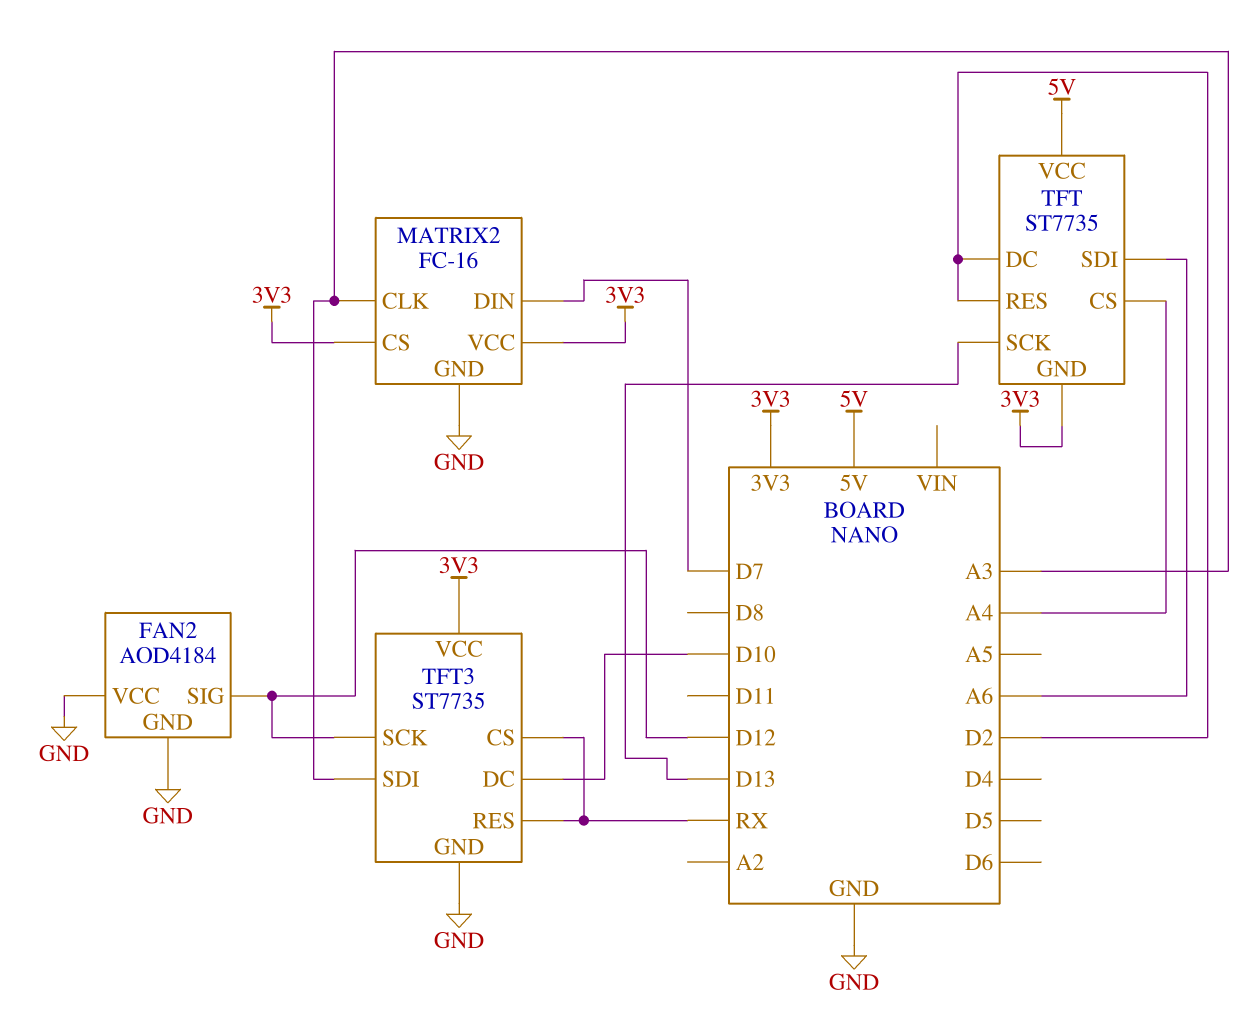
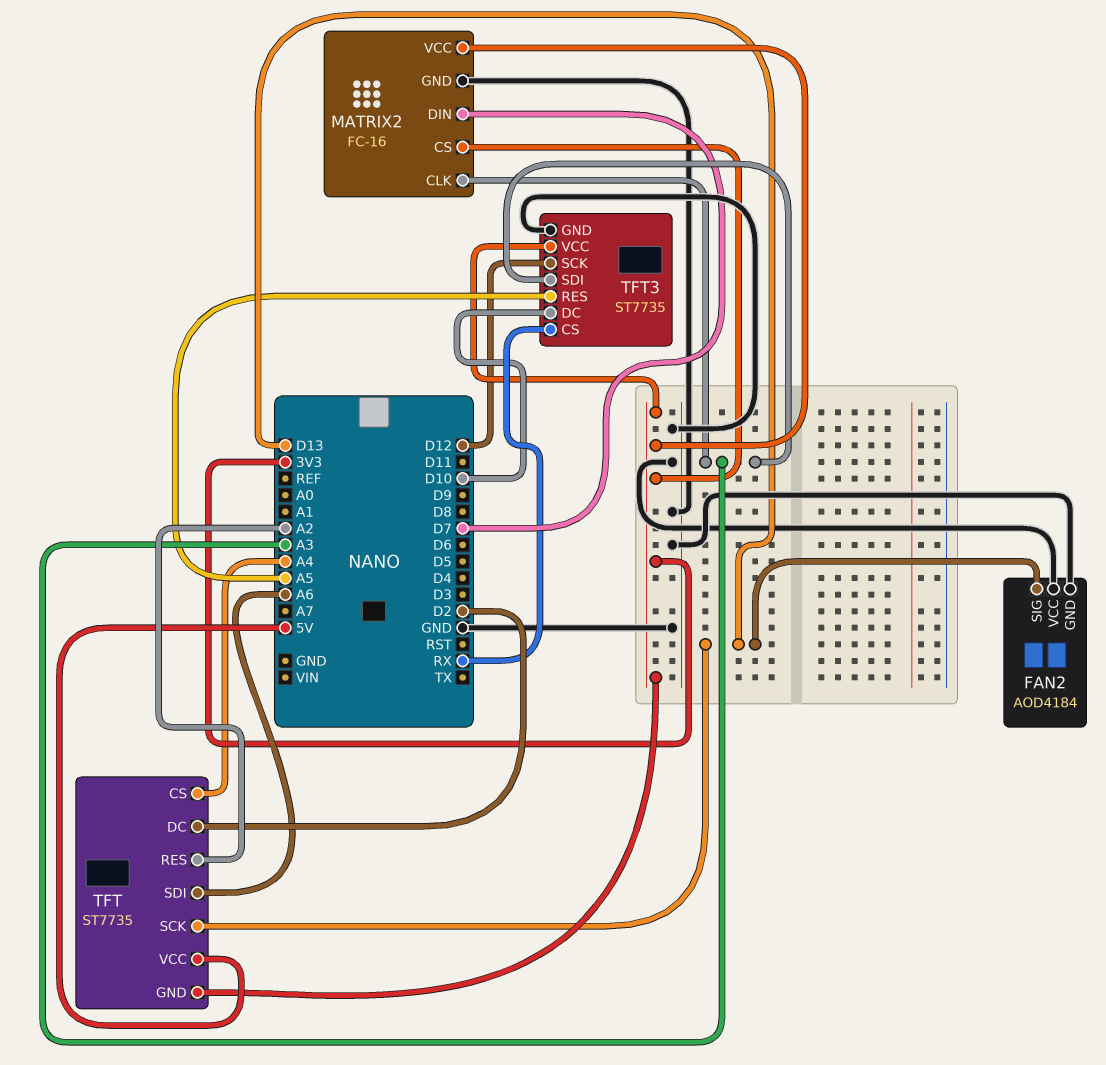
FAN2 pin SIG: D12 -> D13
TFT pin RES: D2 -> A2
TFT3 pin RES: RX -> A5

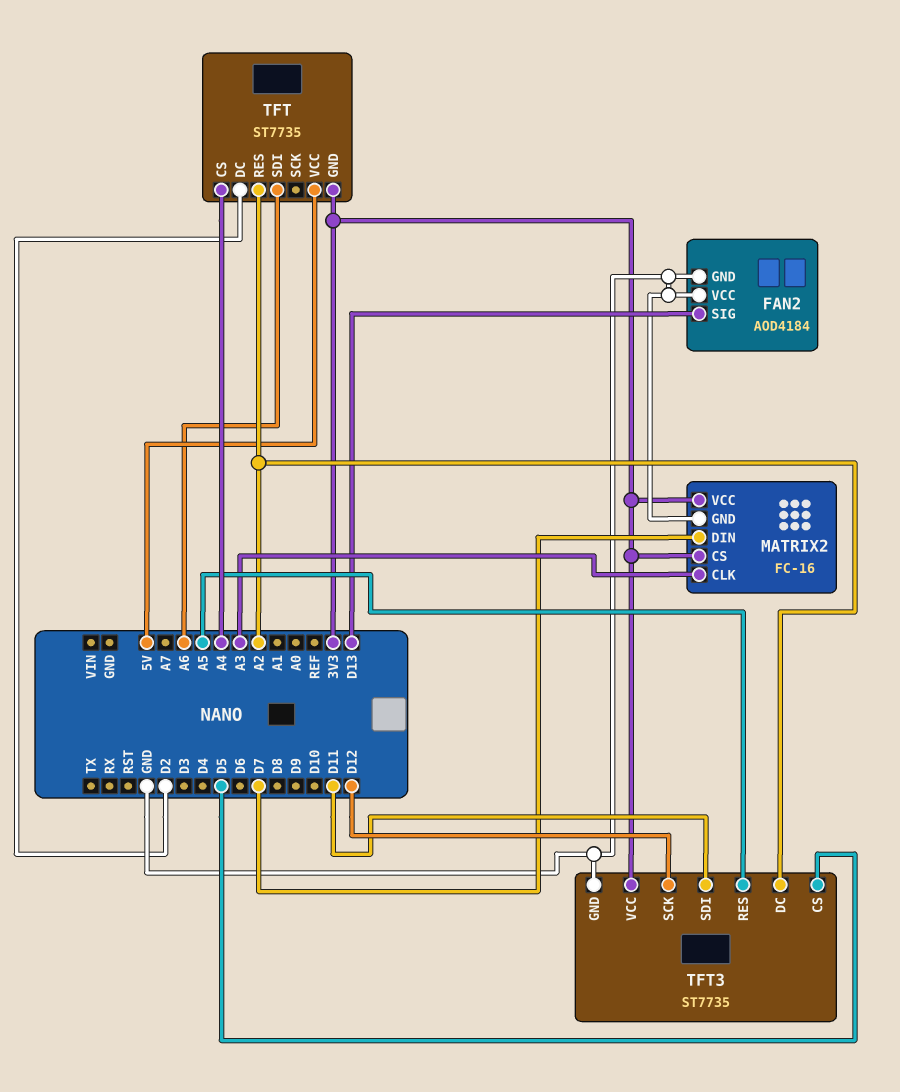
TFT pin SCK: D13 -> none
TFT3 pin CS: RX -> D5
TFT3 pin DC: D10 -> A2
TFT3 pin SDI: A3 -> D11

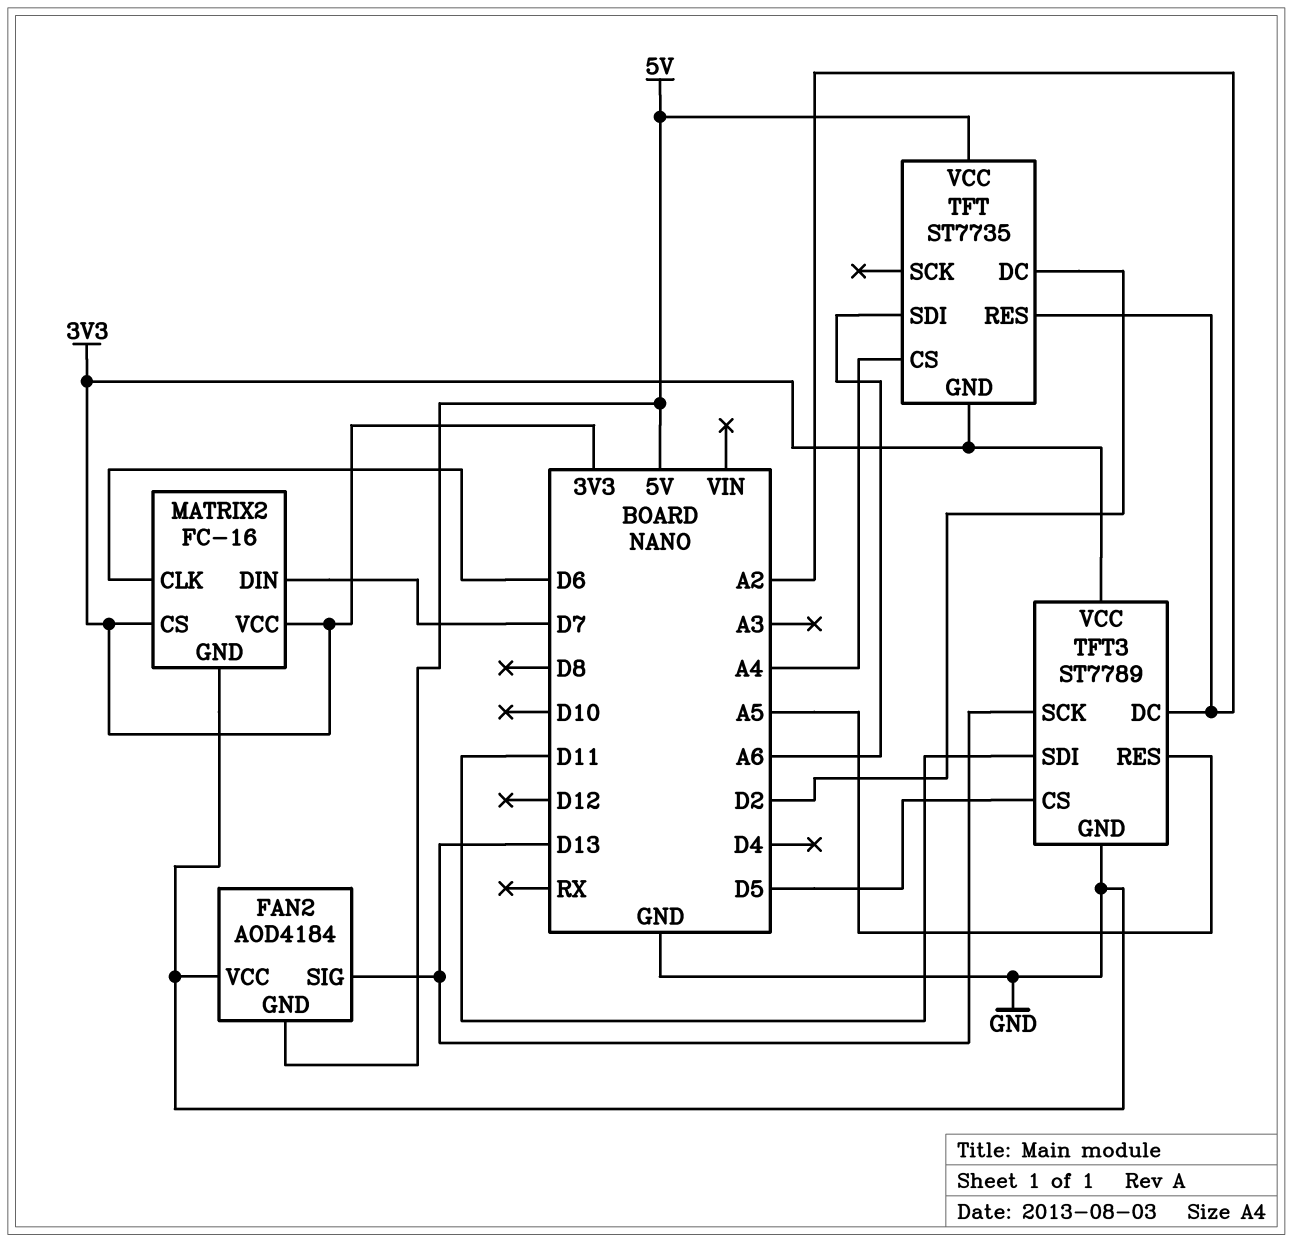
FAN2 pin GND: GND -> 5V
MATRIX2 pin CLK: A3 -> D6
TFT3: ST7735 -> ST7789
TFT3 pin SCK: D12 -> D13

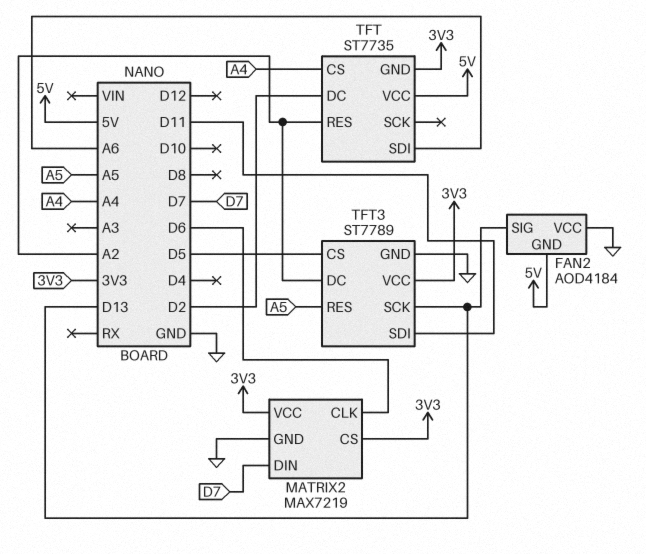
MATRIX2: FC-16 -> MAX7219

